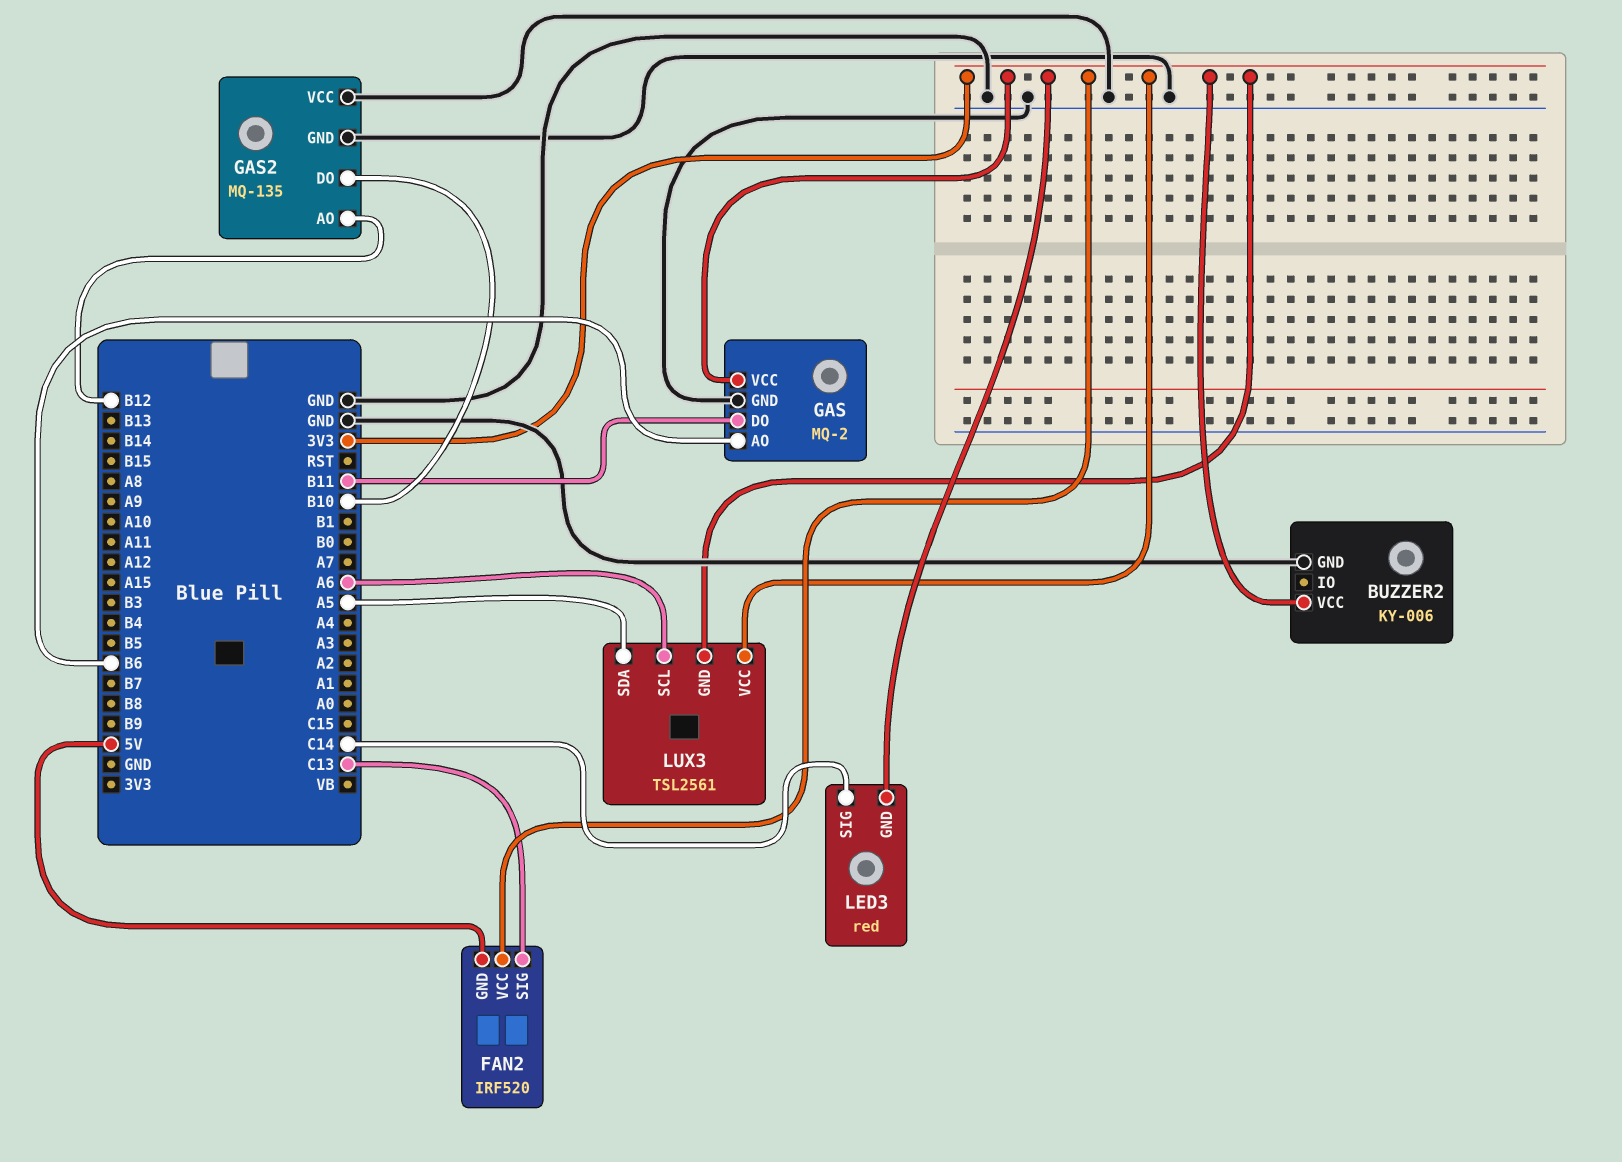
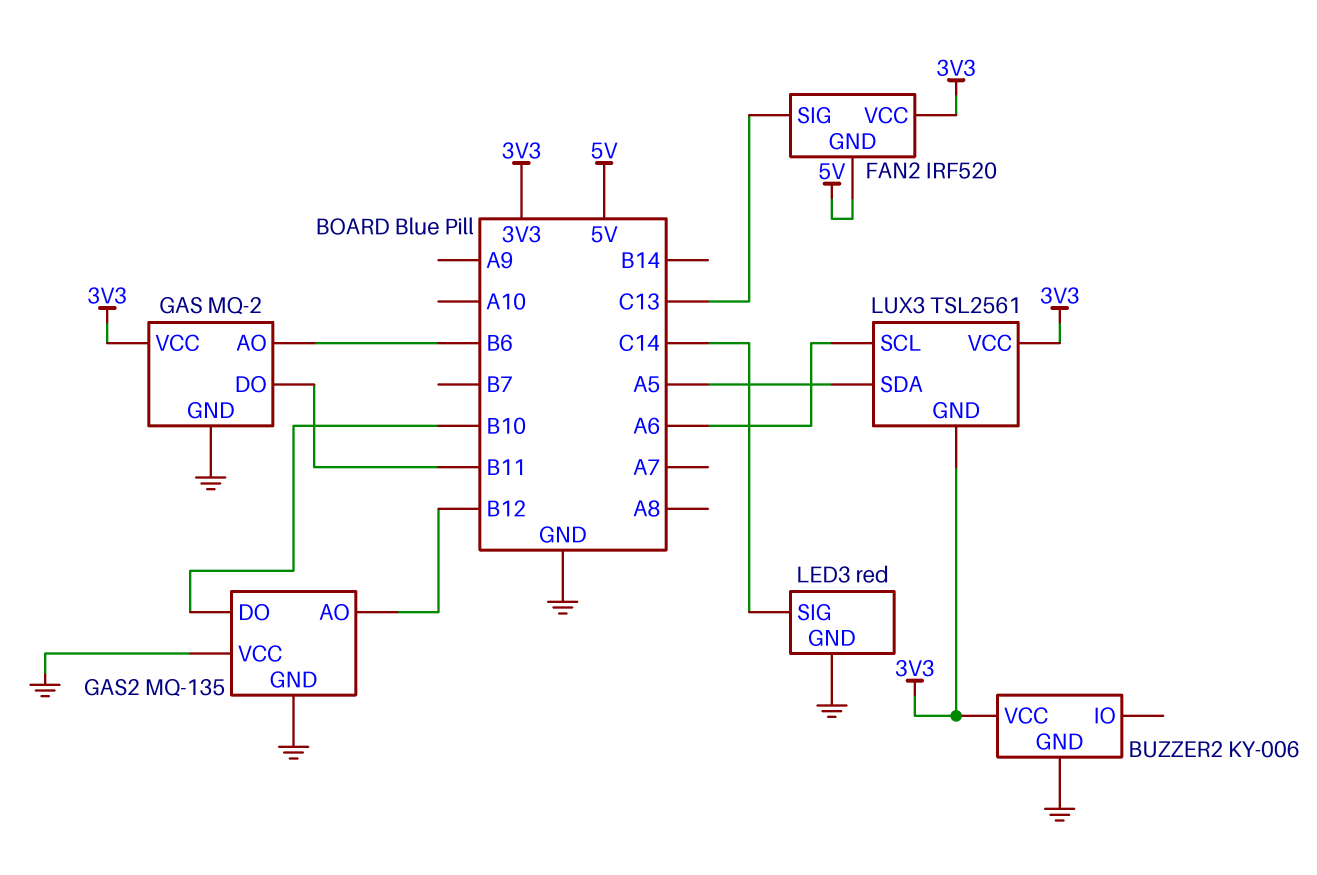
LED3 pin GND: 3V3 -> GND

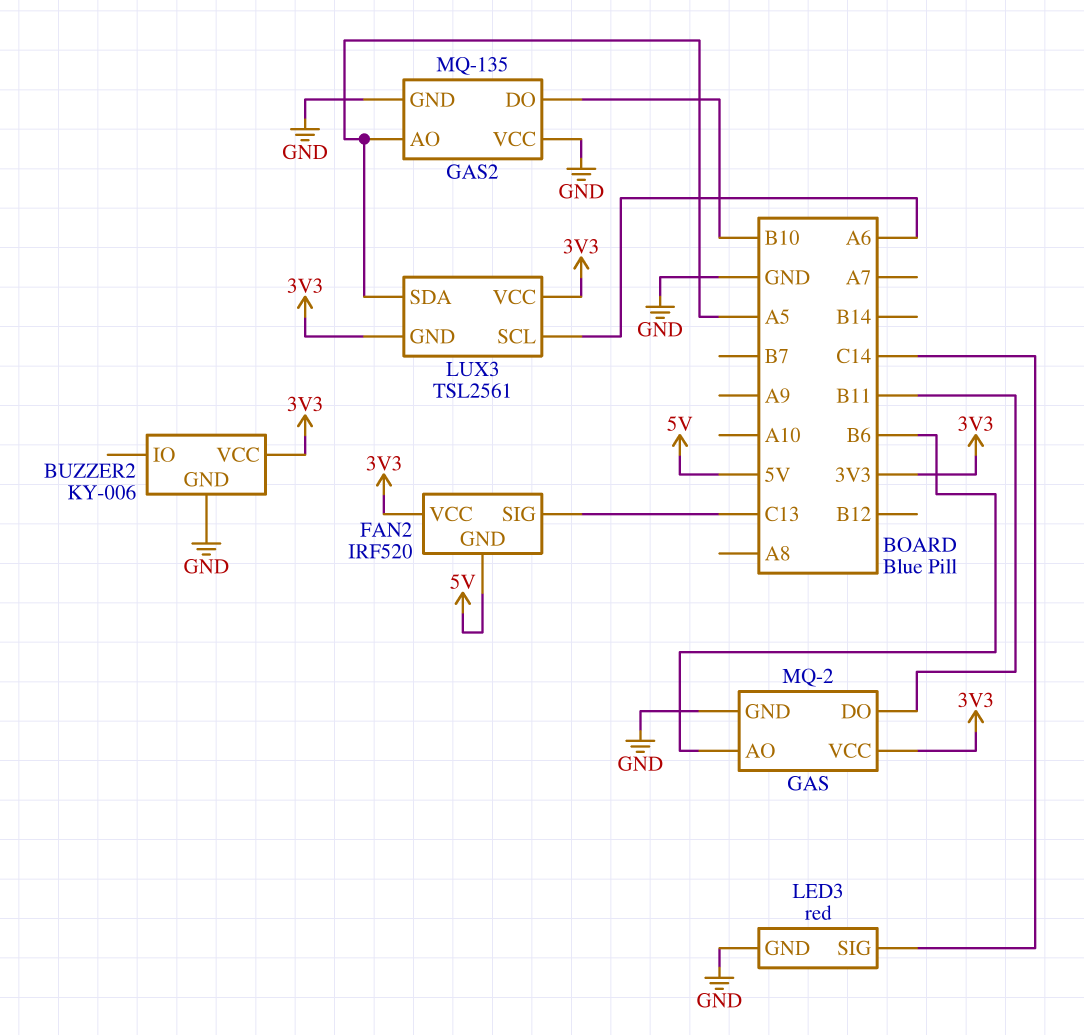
GAS2 pin AO: B12 -> A5

